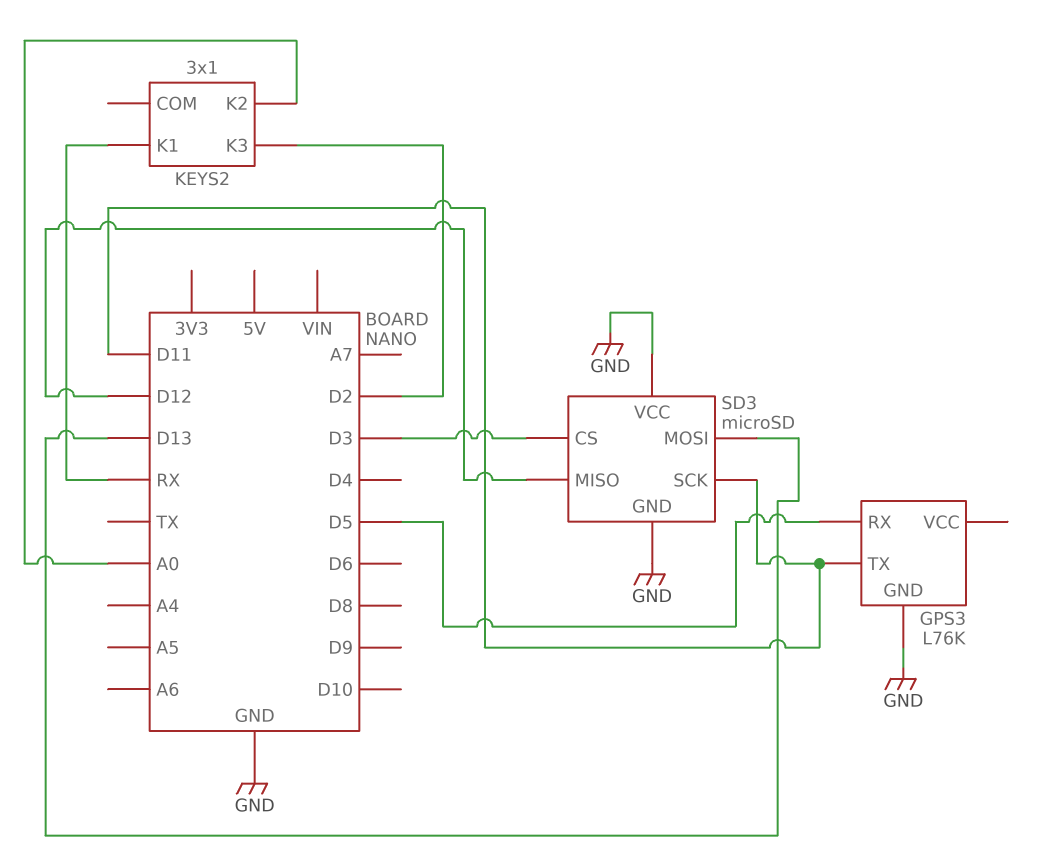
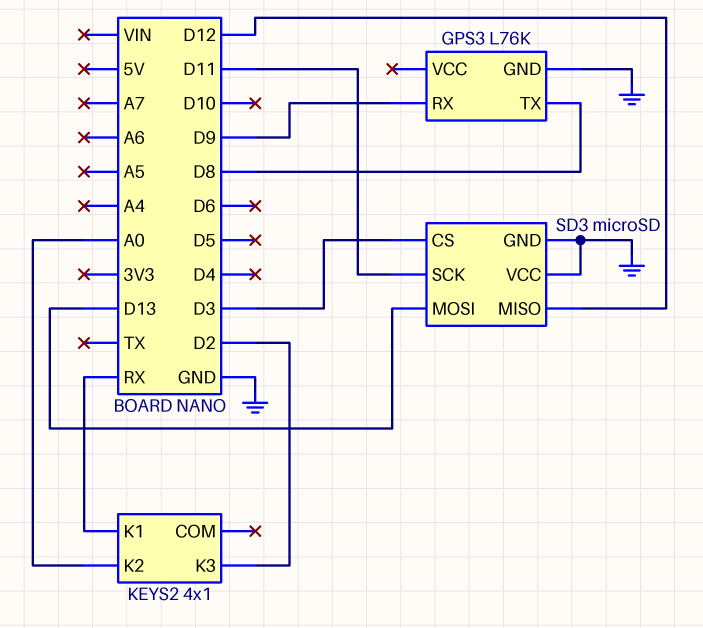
GPS3 pin RX: D5 -> D9
GPS3 pin TX: D11 -> D8
KEYS2: 3x1 -> 4x1

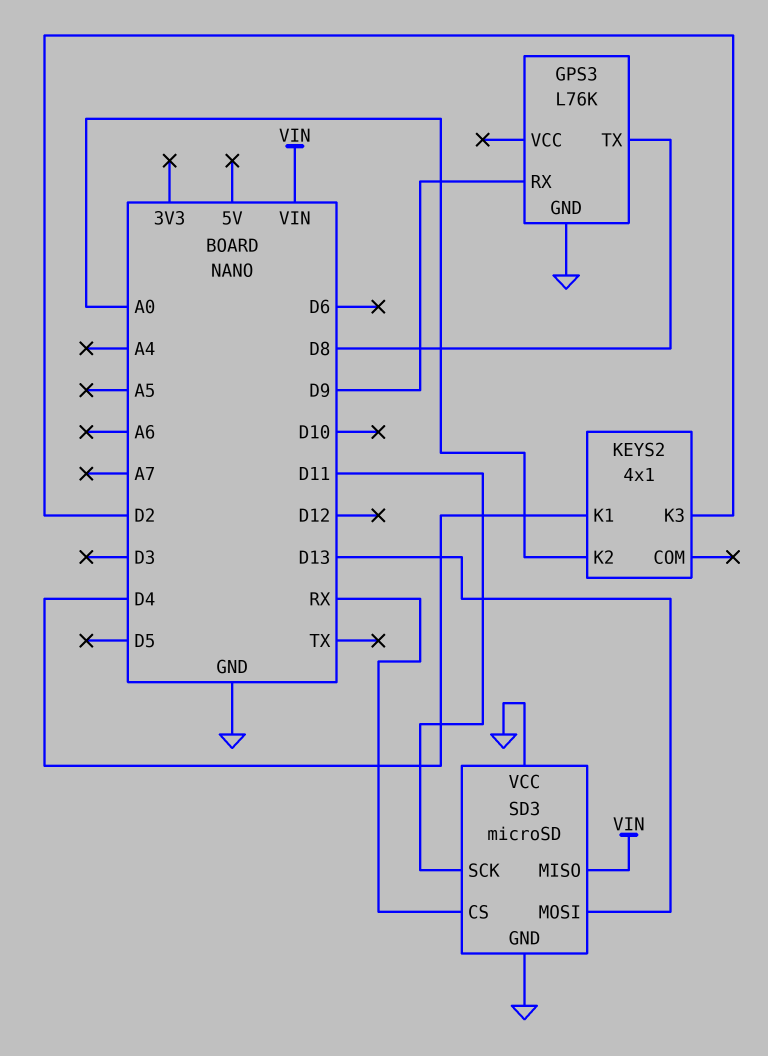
KEYS2 pin K1: RX -> D4
SD3 pin CS: D3 -> RX
SD3 pin MISO: D12 -> VIN

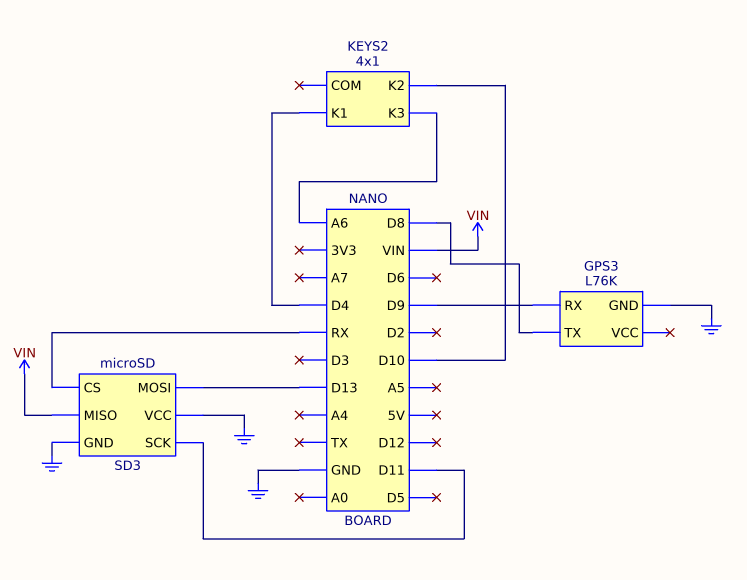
KEYS2 pin K2: A0 -> D10
KEYS2 pin K3: D2 -> A6

